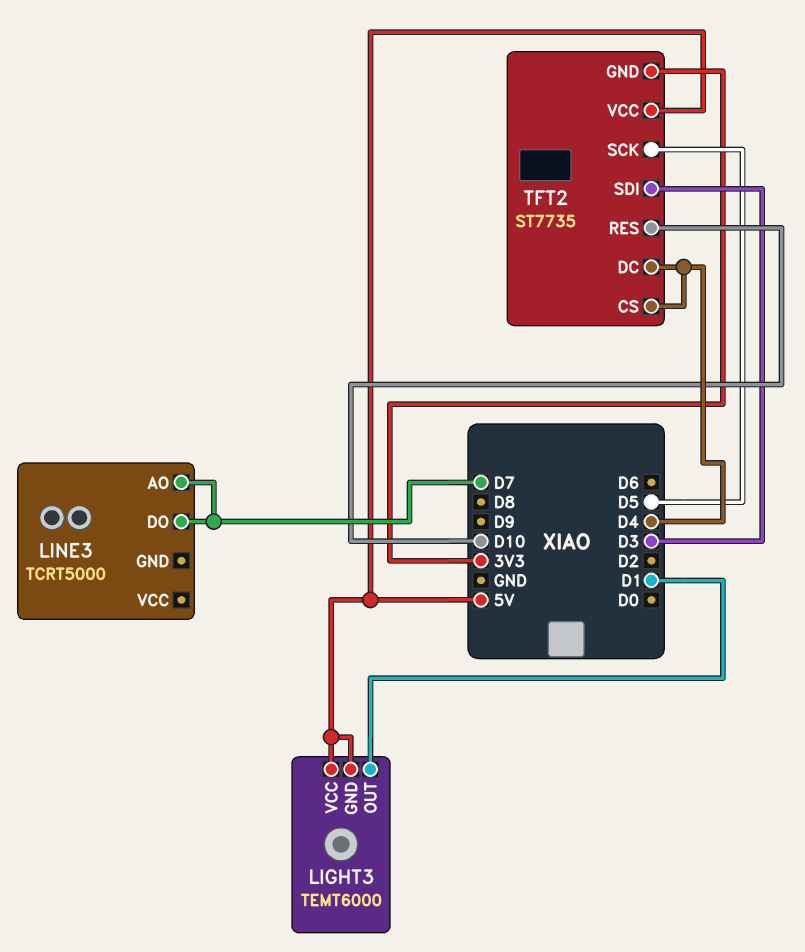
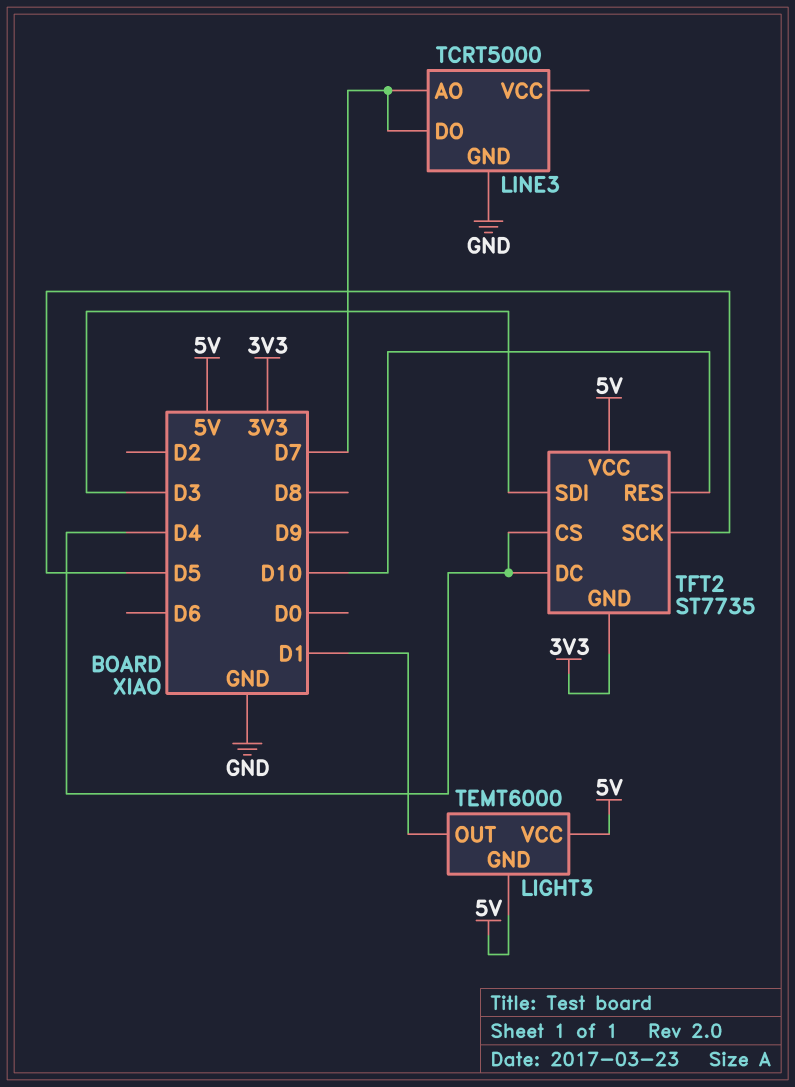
LINE3 pin GND: none -> GND

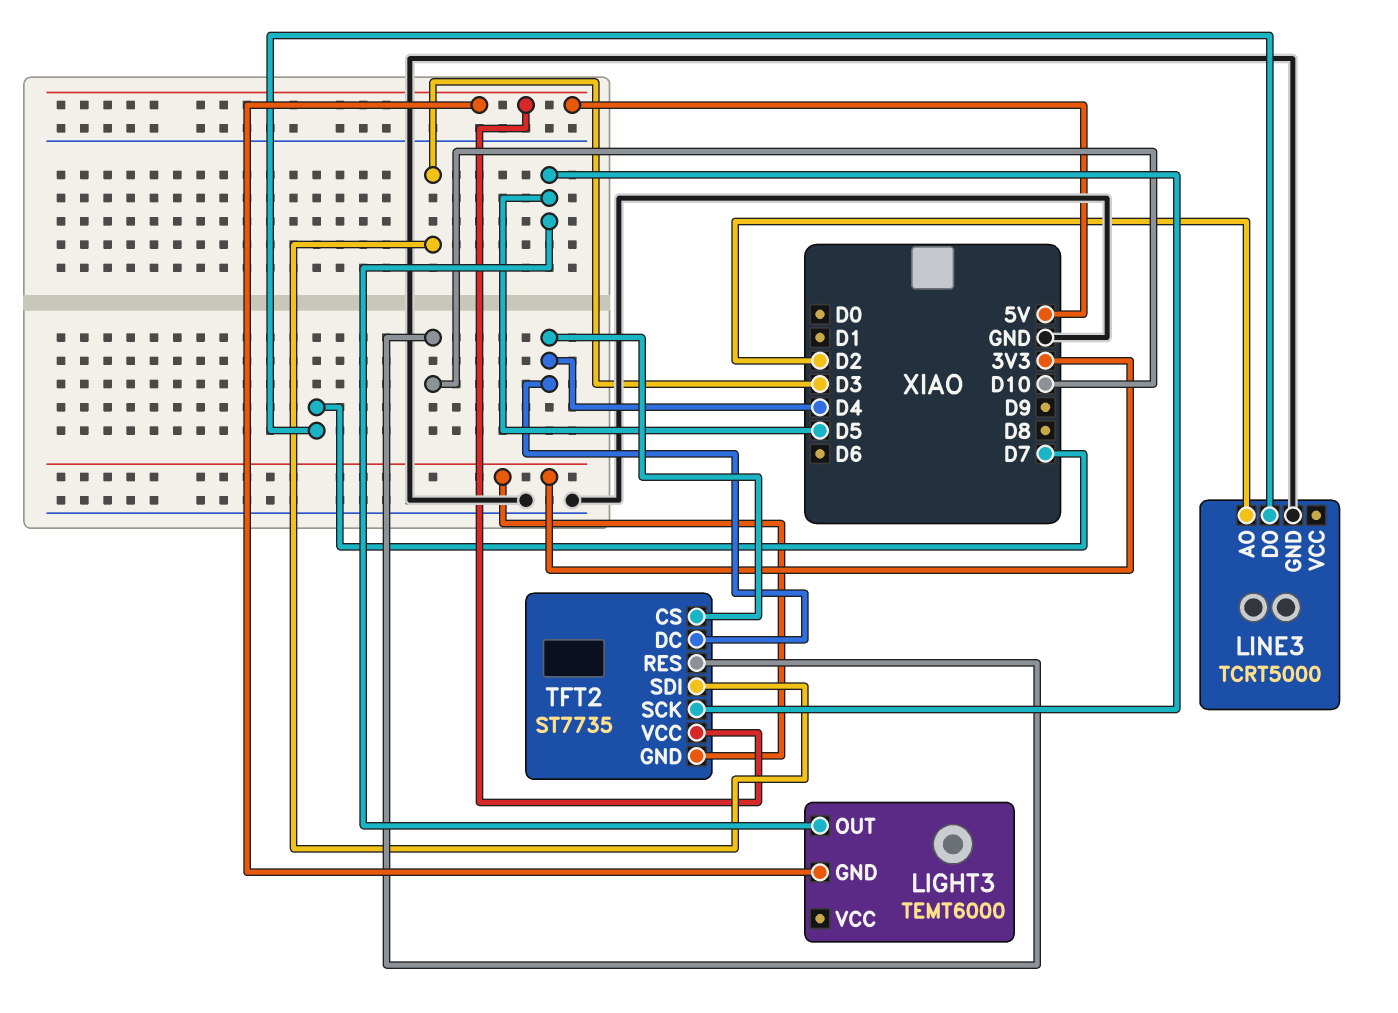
LIGHT3 pin OUT: D1 -> D5
LIGHT3 pin VCC: 5V -> none
LINE3 pin AO: D7 -> D2

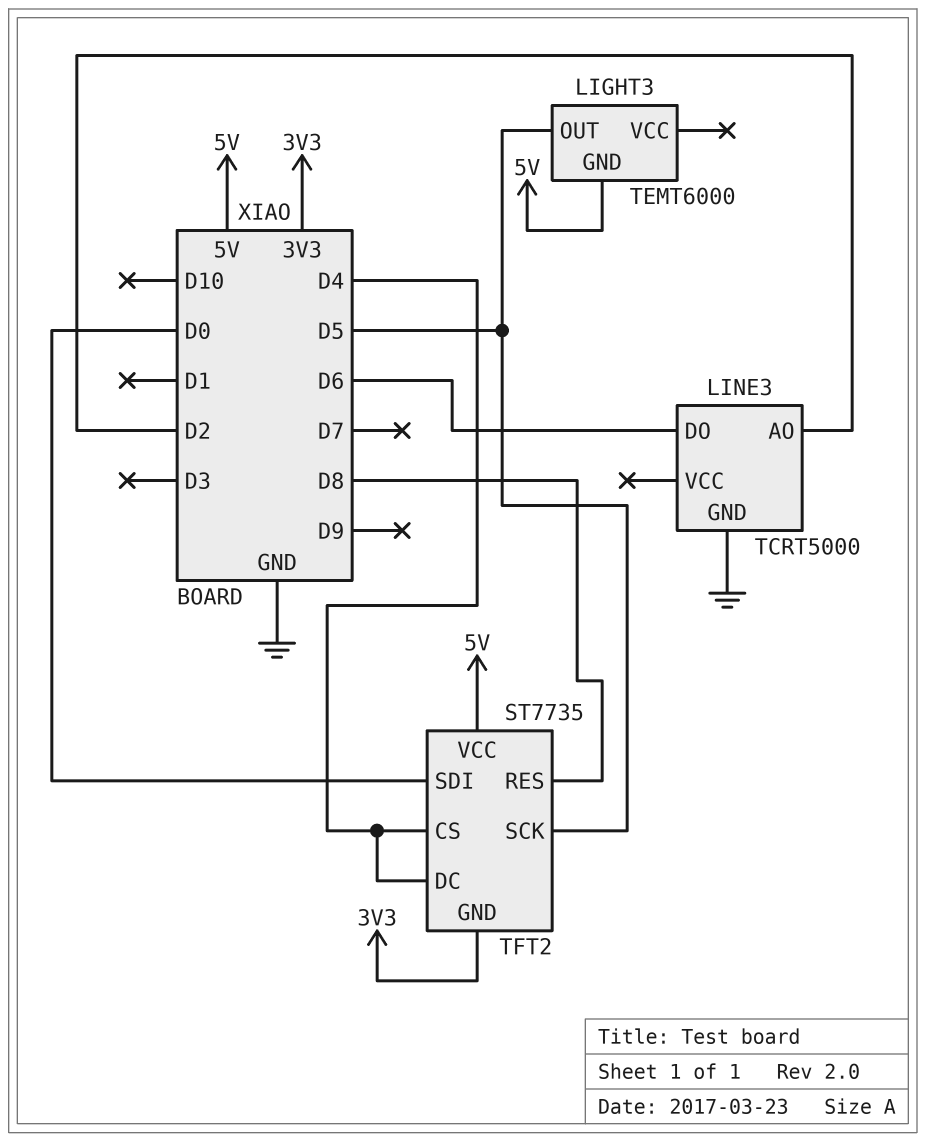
LINE3 pin DO: D7 -> D6
TFT2 pin RES: D10 -> D8
TFT2 pin SDI: D3 -> D0

